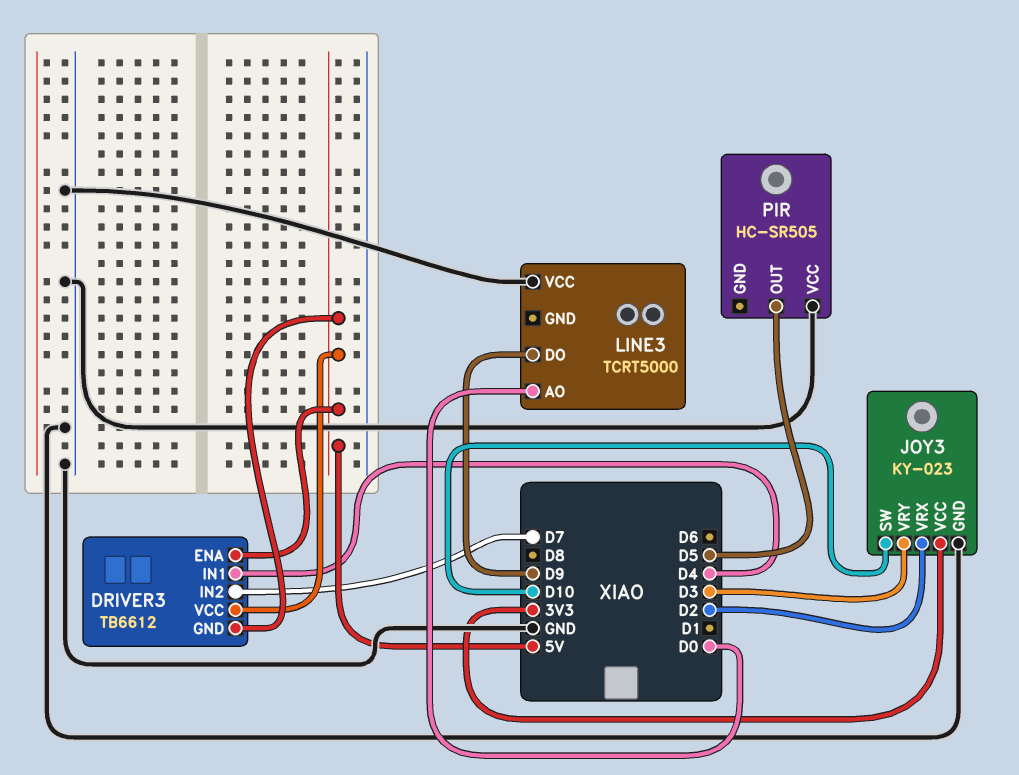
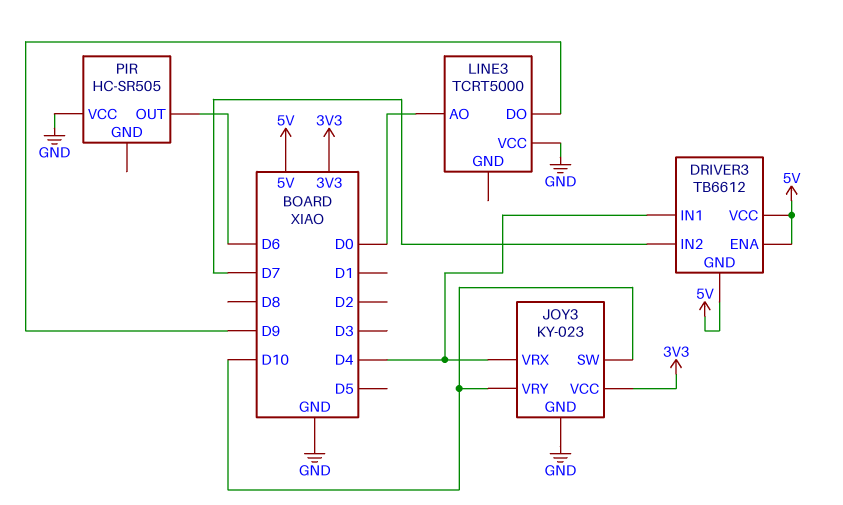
JOY3 pin VRX: D2 -> D4
JOY3 pin VRY: D3 -> D10
PIR pin OUT: D5 -> D6

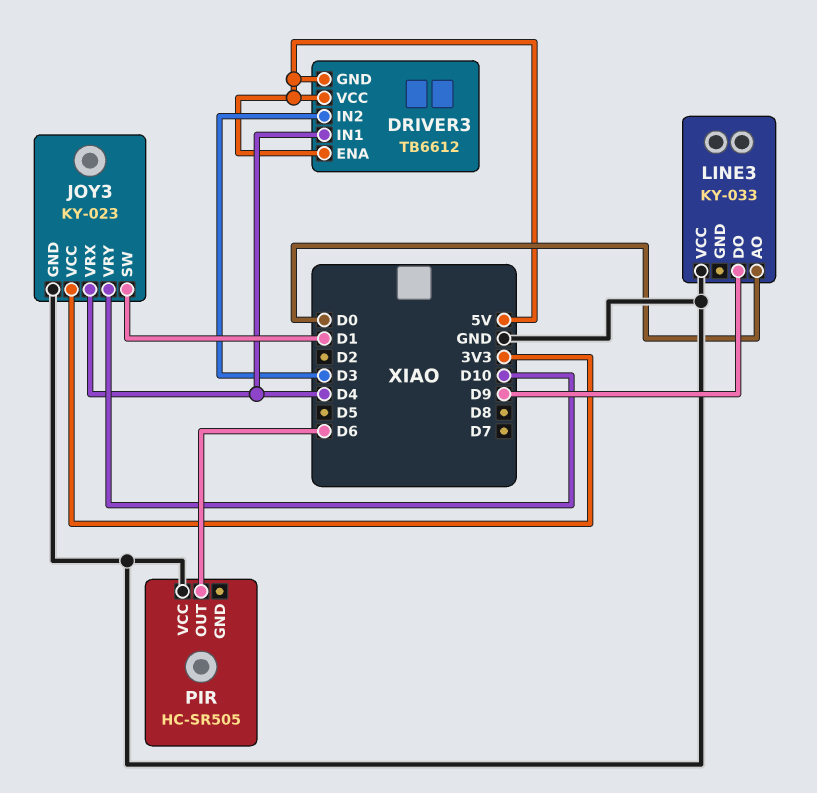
DRIVER3 pin IN2: D7 -> D3
JOY3 pin SW: D10 -> D1
LINE3: TCRT5000 -> KY-033

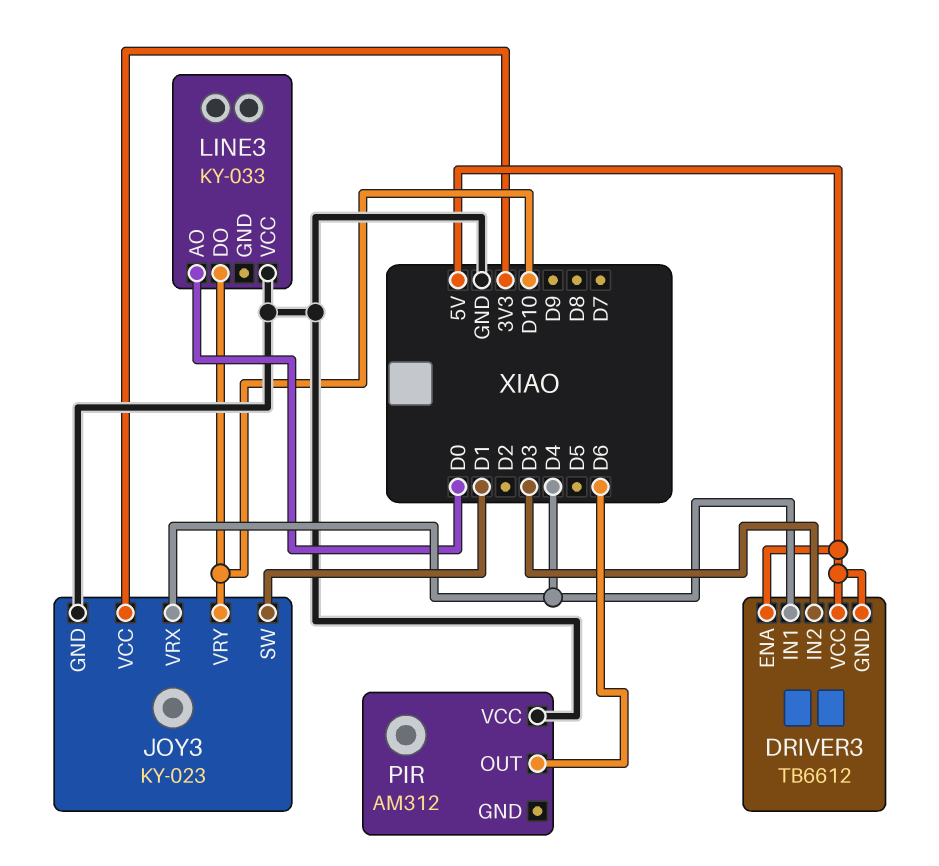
LINE3 pin DO: D9 -> D10
PIR: HC-SR505 -> AM312

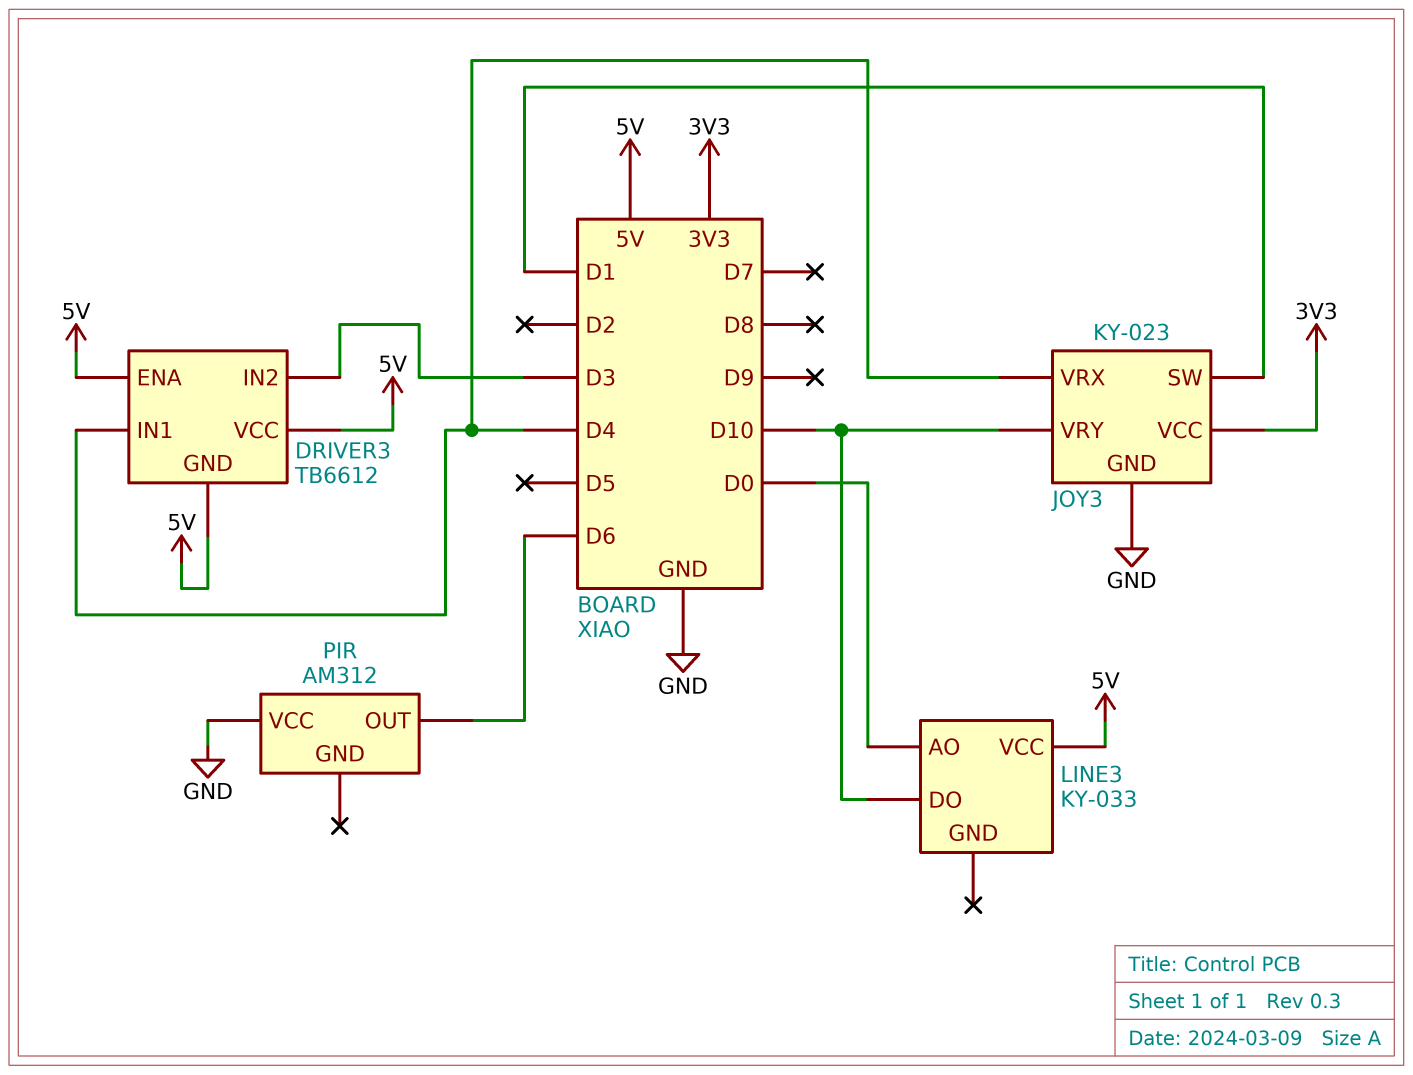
LINE3 pin VCC: GND -> 5V

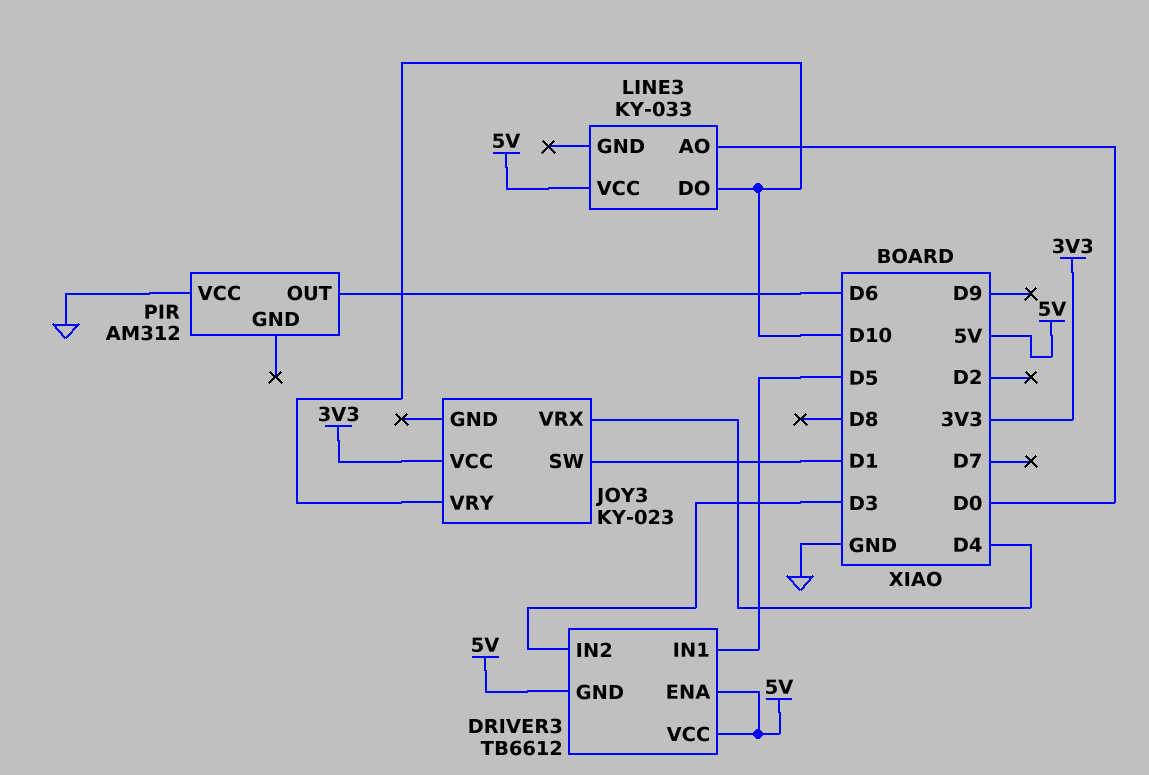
DRIVER3 pin IN1: D4 -> D5
JOY3 pin GND: GND -> none

